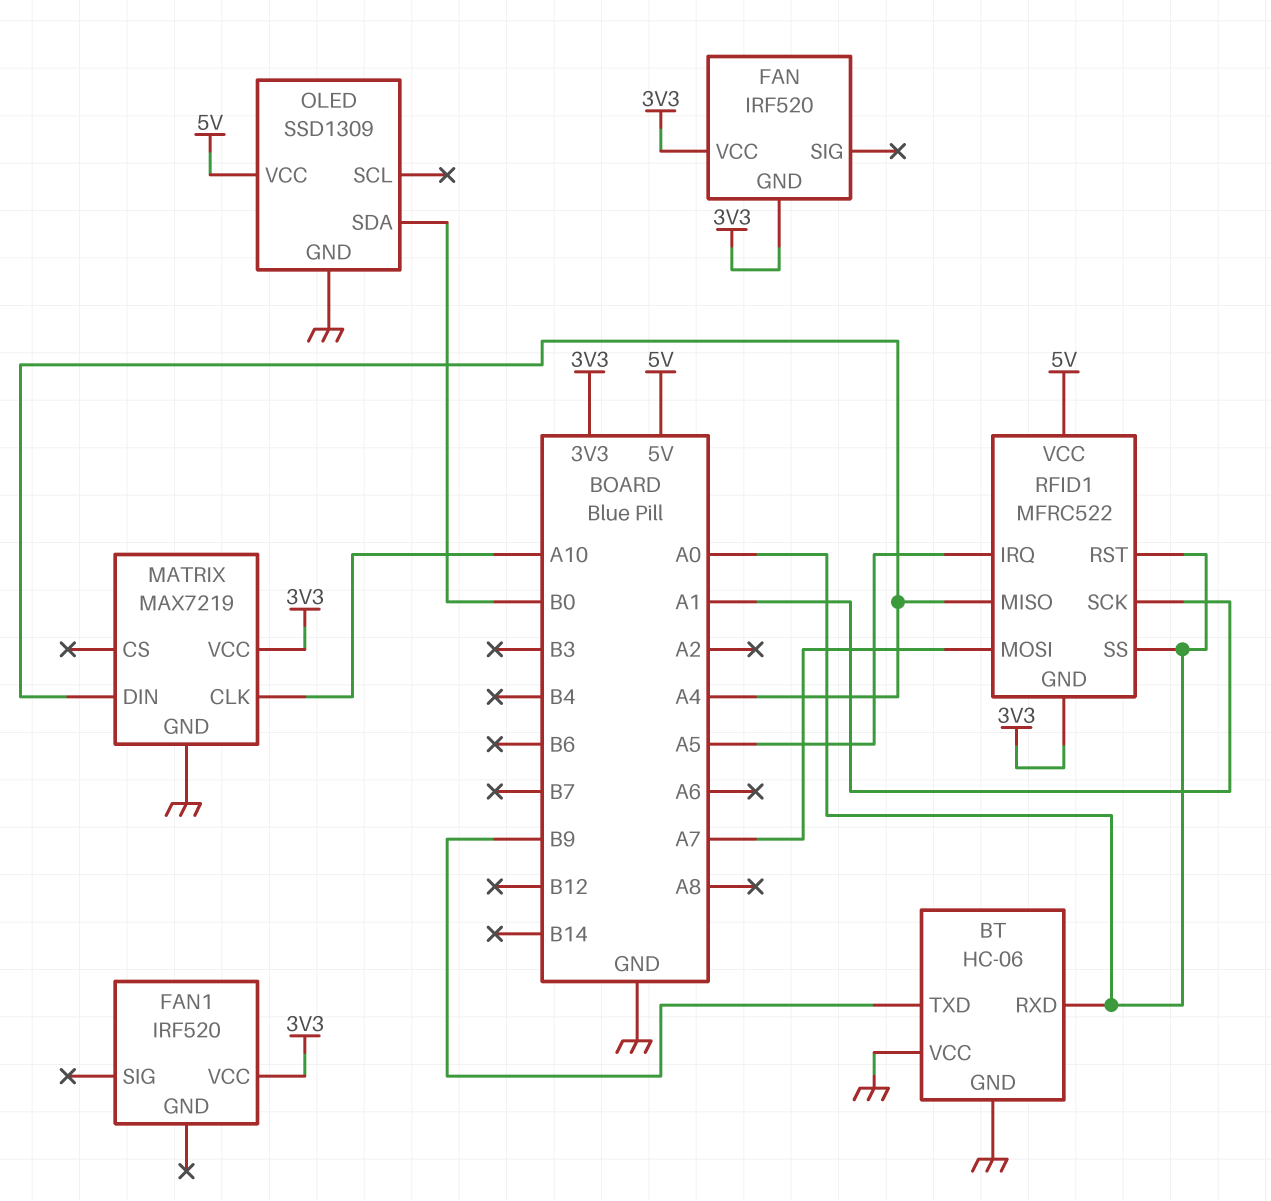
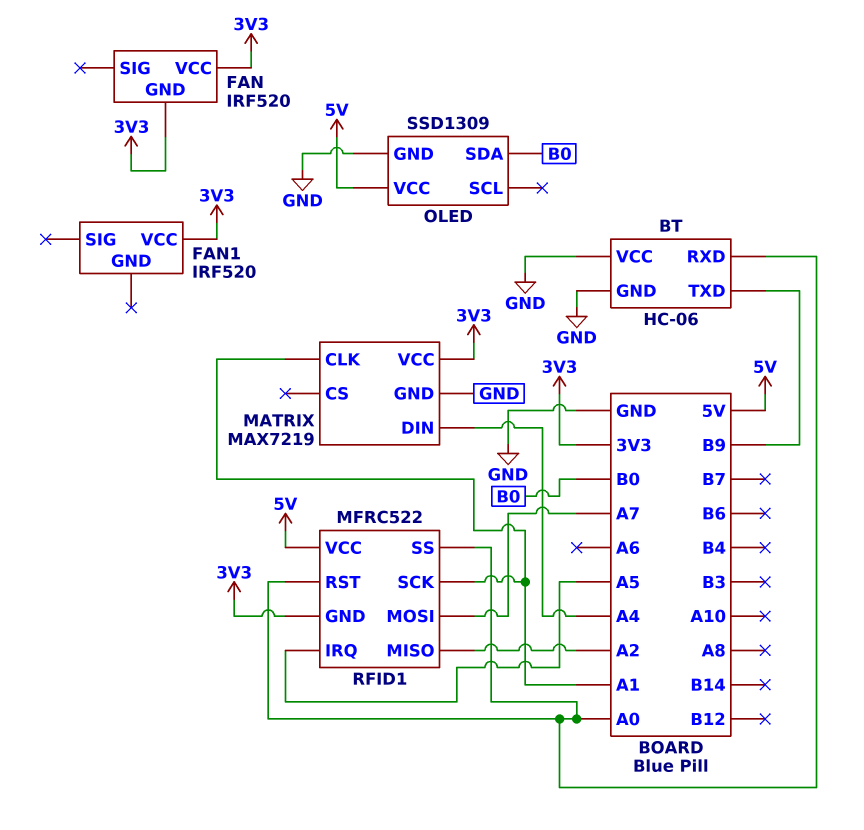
MATRIX pin CLK: A10 -> A1
RFID1 pin MISO: A4 -> A2

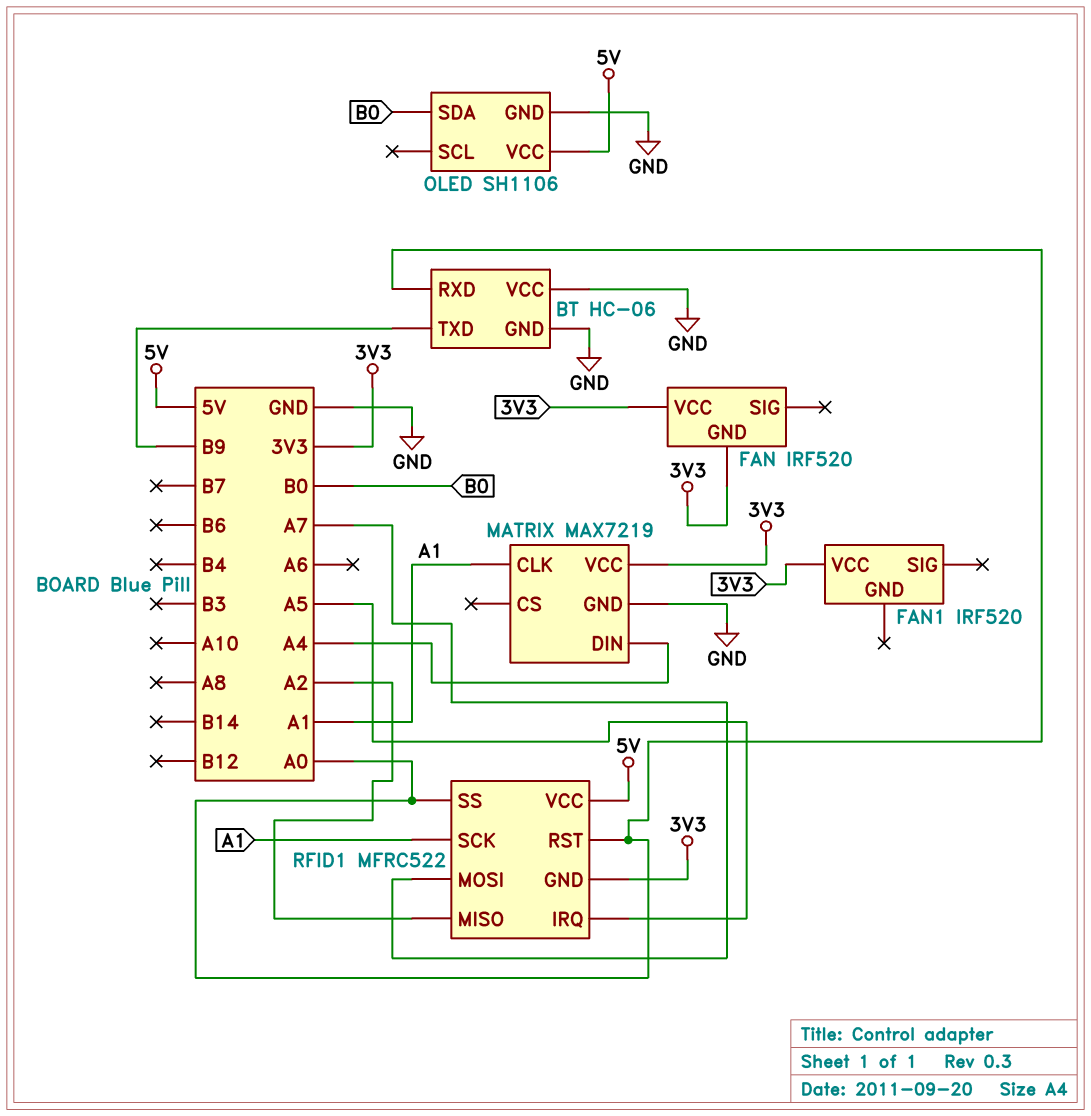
OLED: SSD1309 -> SH1106

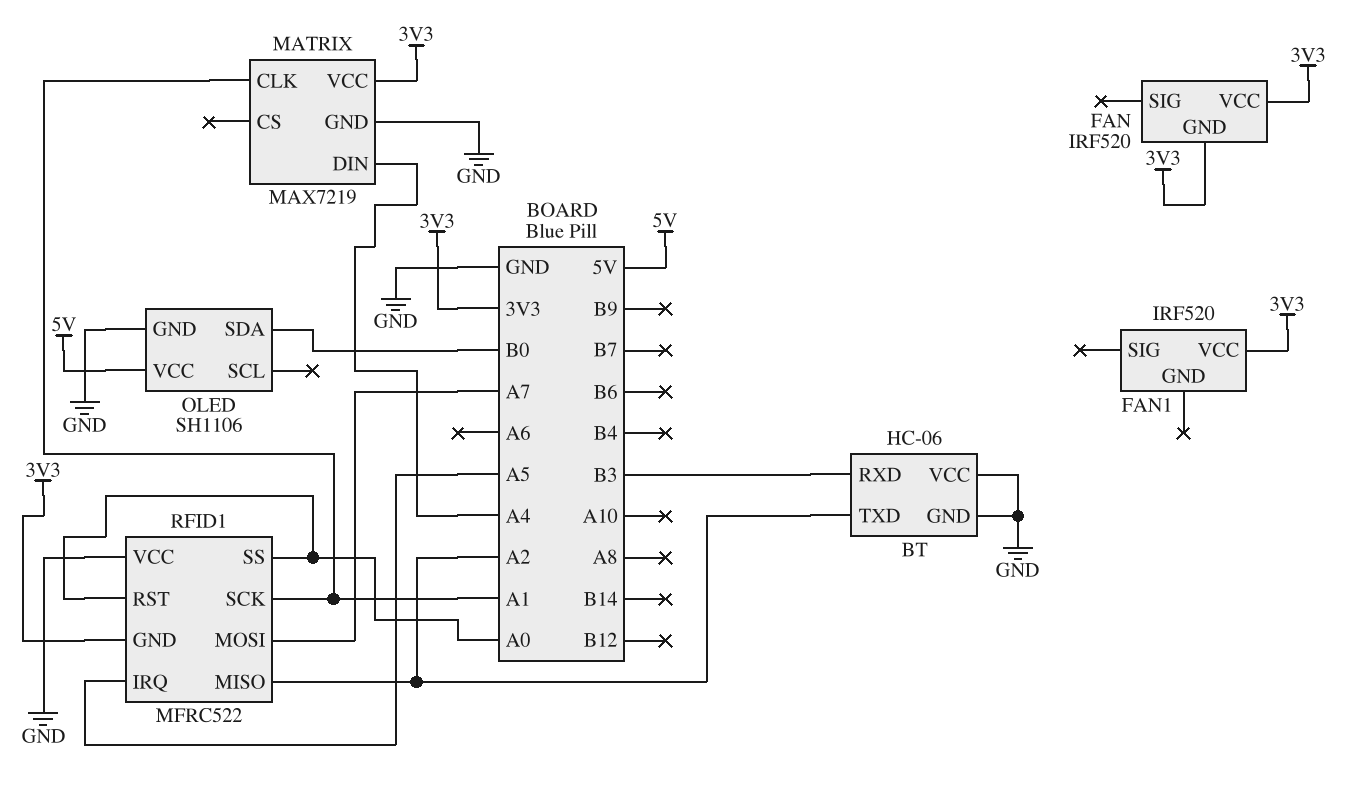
BT pin RXD: A0 -> B3
BT pin TXD: B9 -> A2
RFID1 pin VCC: 5V -> GND

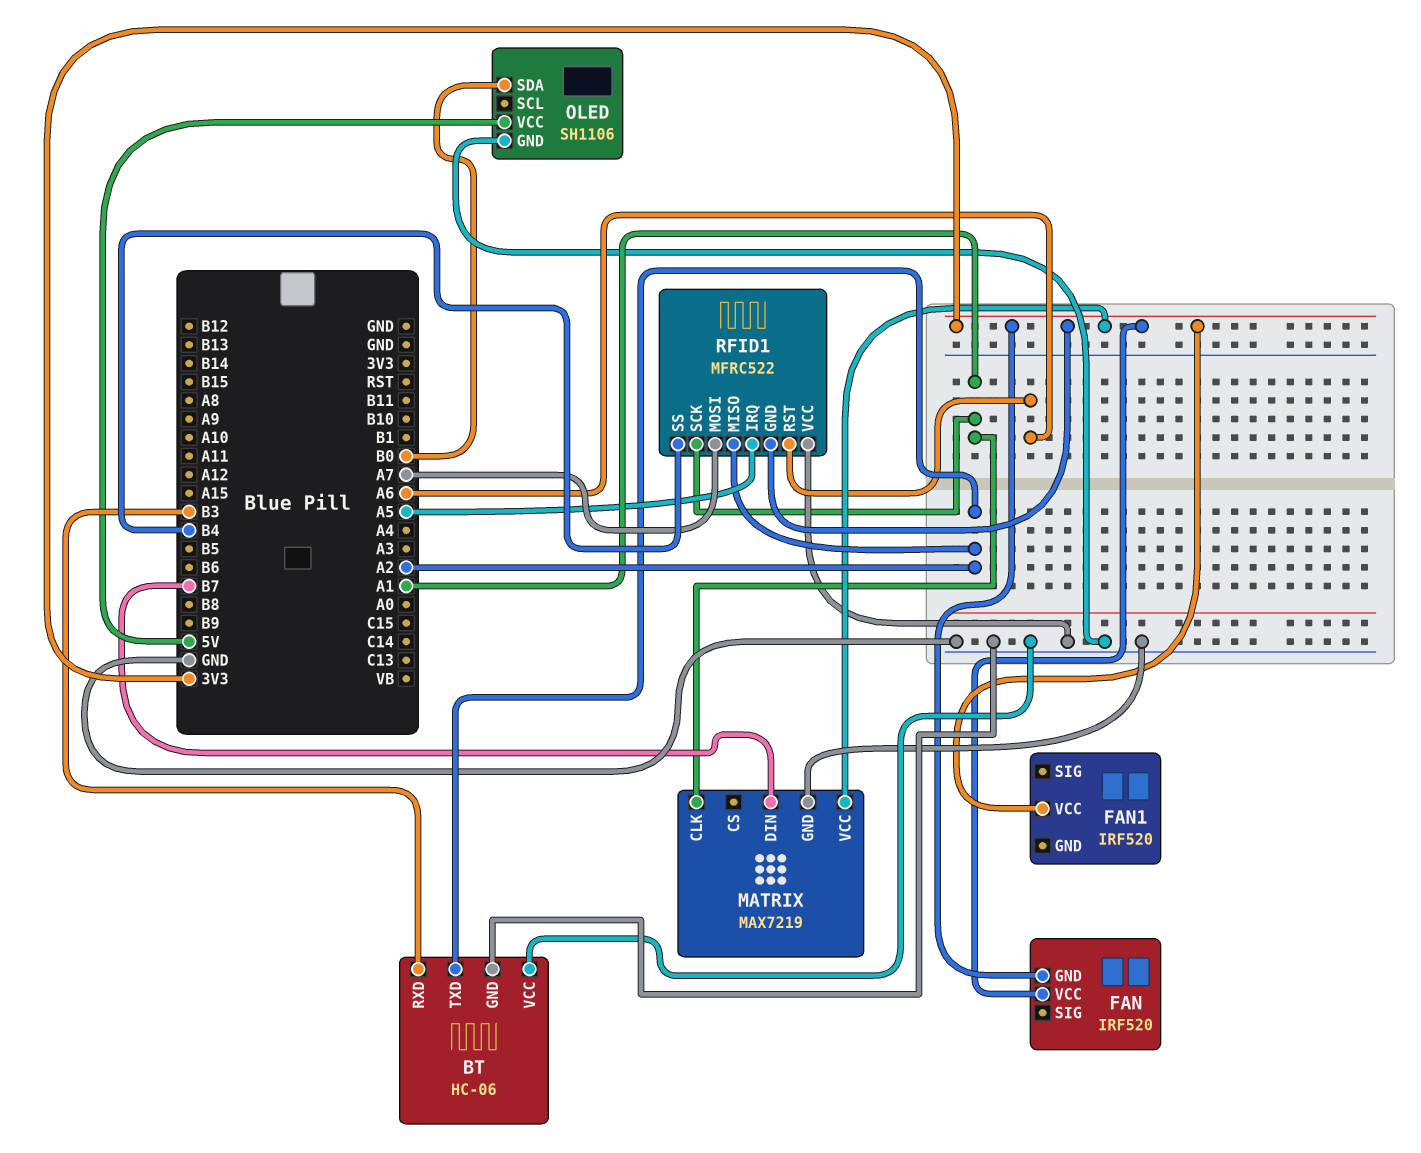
MATRIX pin DIN: A4 -> B7
RFID1 pin RST: A0 -> A6
RFID1 pin SS: A0 -> B4

